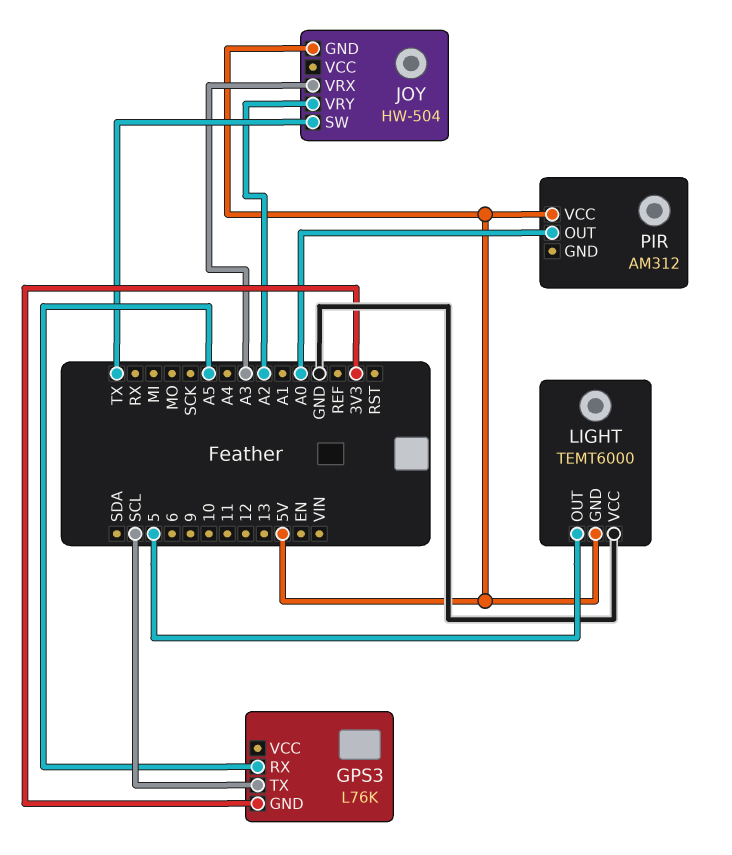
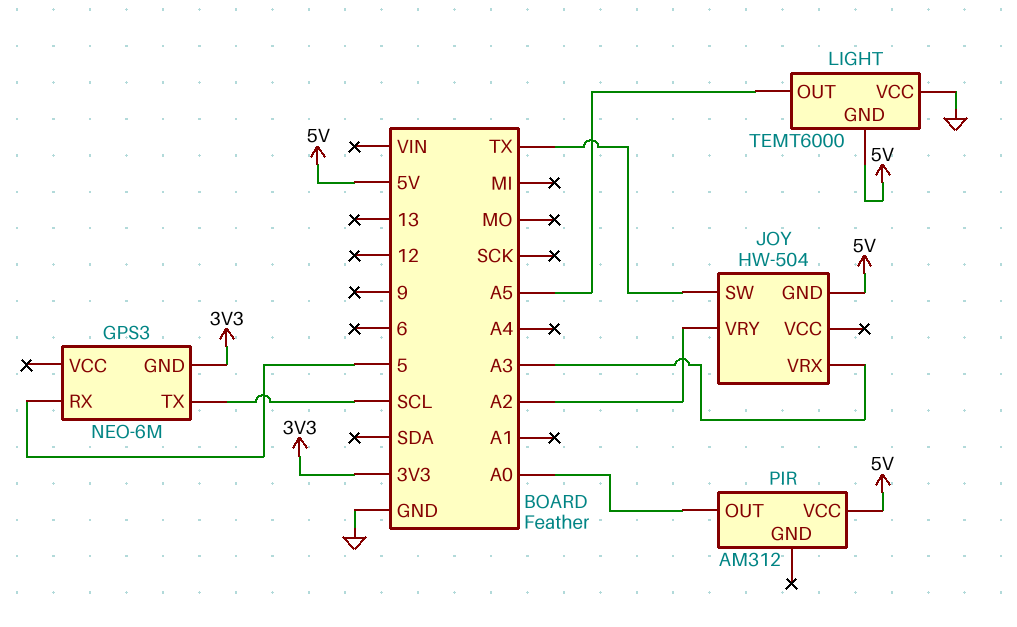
GPS3: L76K -> NEO-6M
GPS3 pin RX: A5 -> 5
LIGHT pin OUT: 5 -> A5

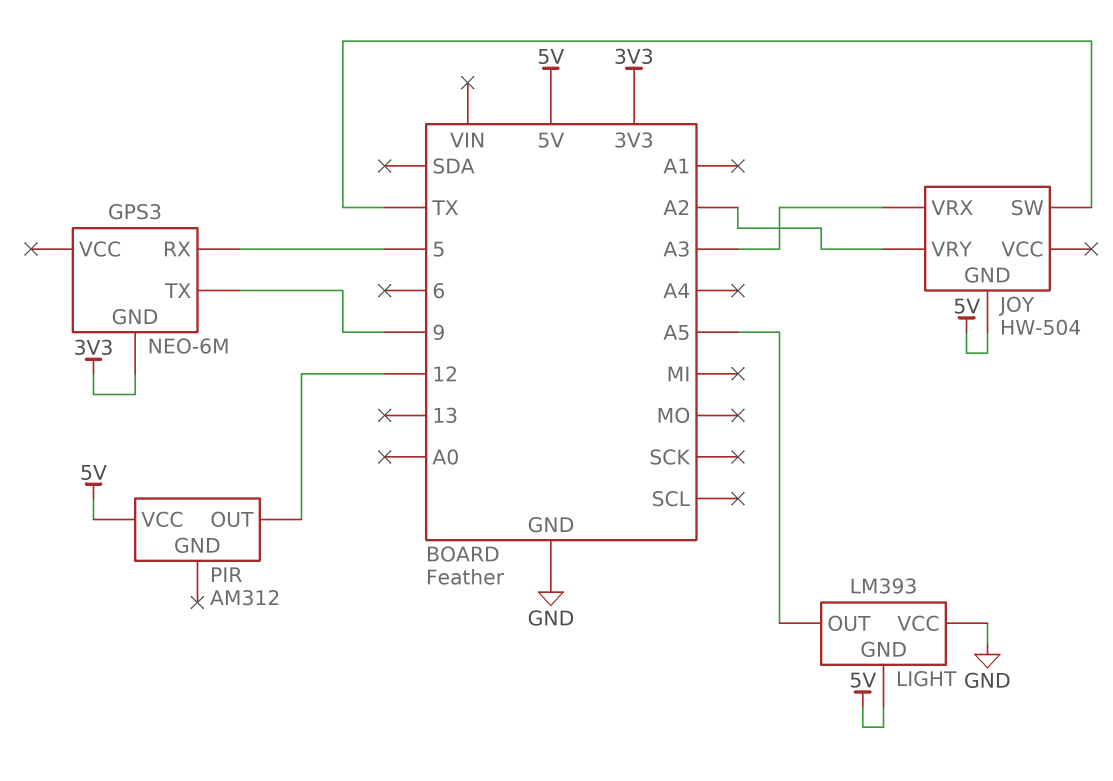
GPS3 pin TX: SCL -> 9
LIGHT: TEMT6000 -> LM393
PIR pin OUT: A0 -> 12

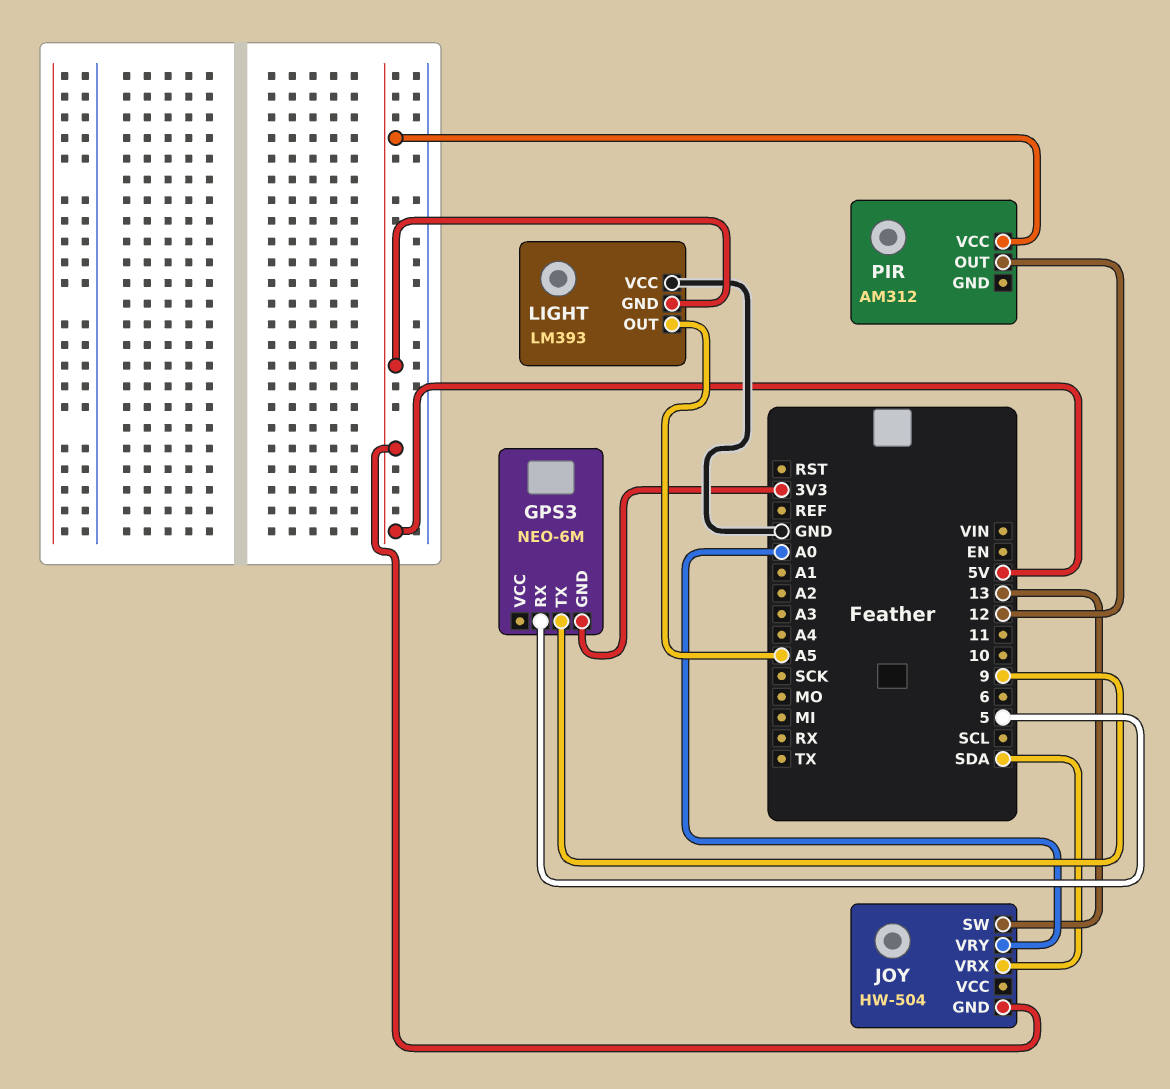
JOY pin SW: TX -> 13
JOY pin VRX: A3 -> SDA
JOY pin VRY: A2 -> A0

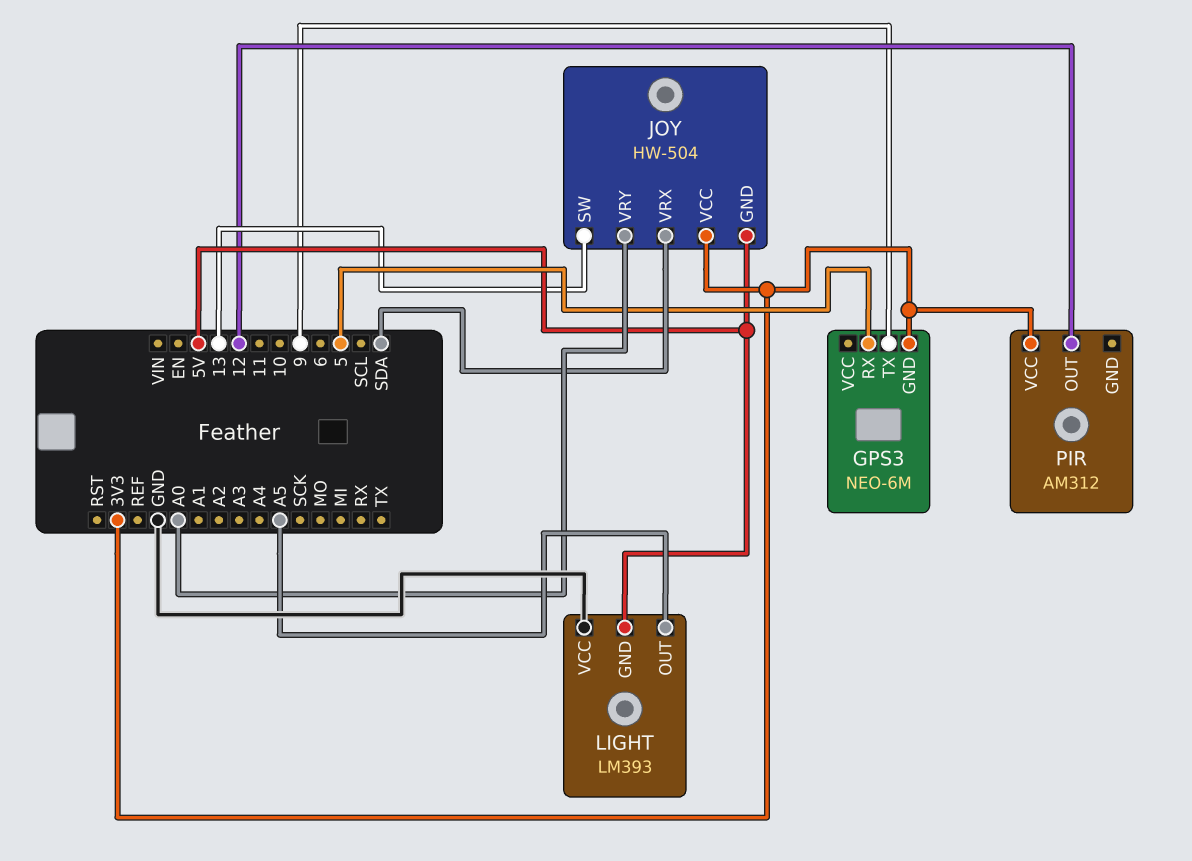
JOY pin VCC: none -> 3V3
PIR pin VCC: 5V -> 3V3

